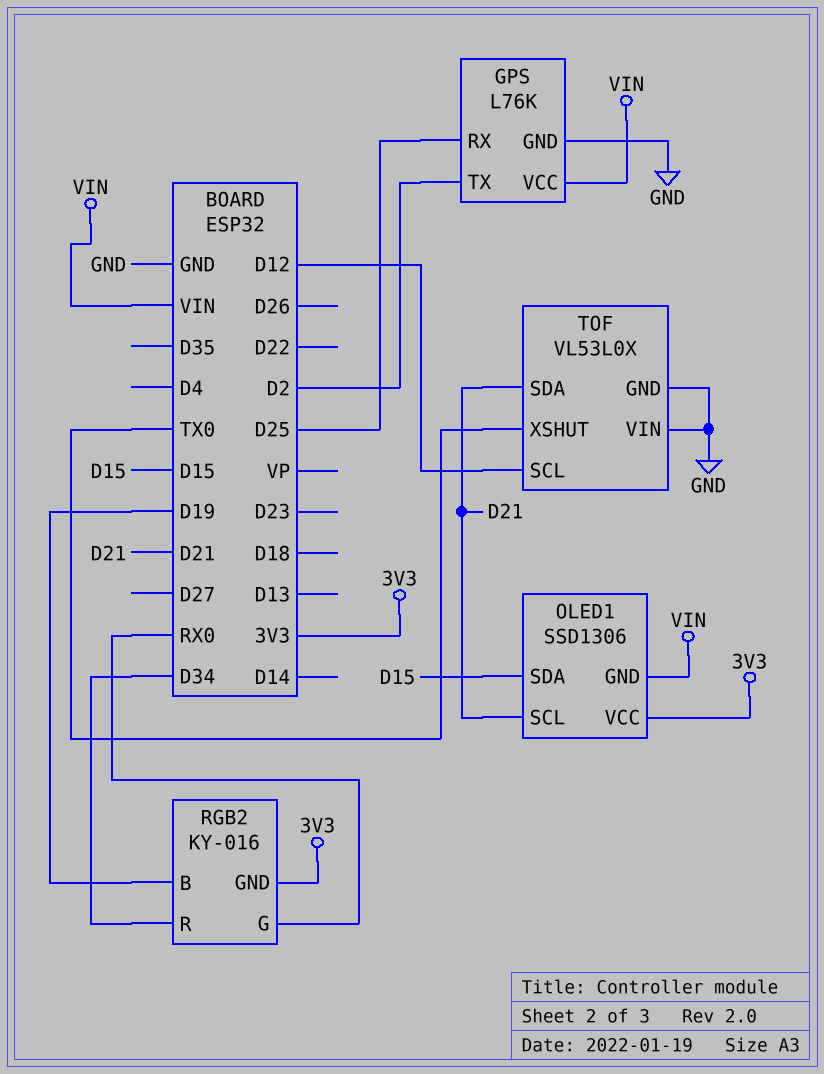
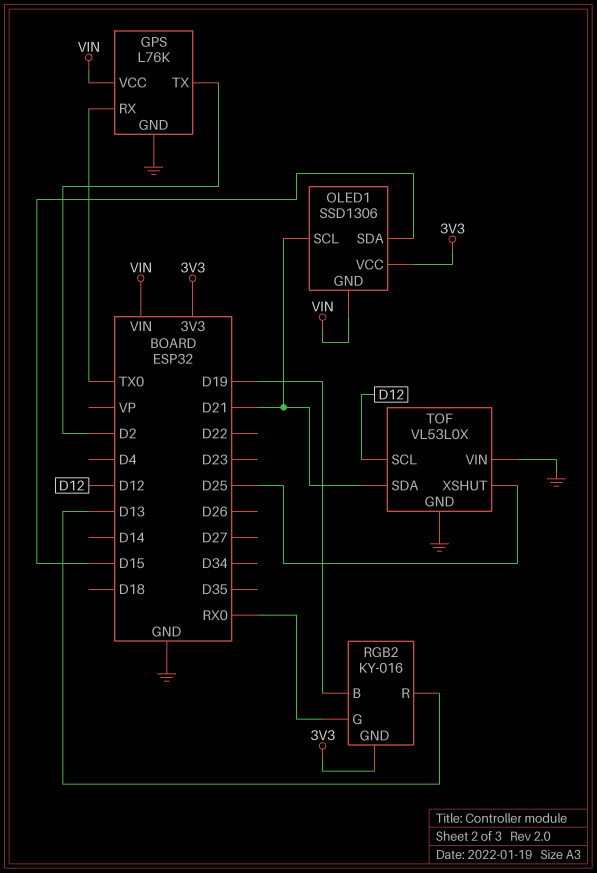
GPS pin RX: D25 -> TX0
RGB2 pin R: D34 -> D13
TOF pin XSHUT: TX0 -> D25

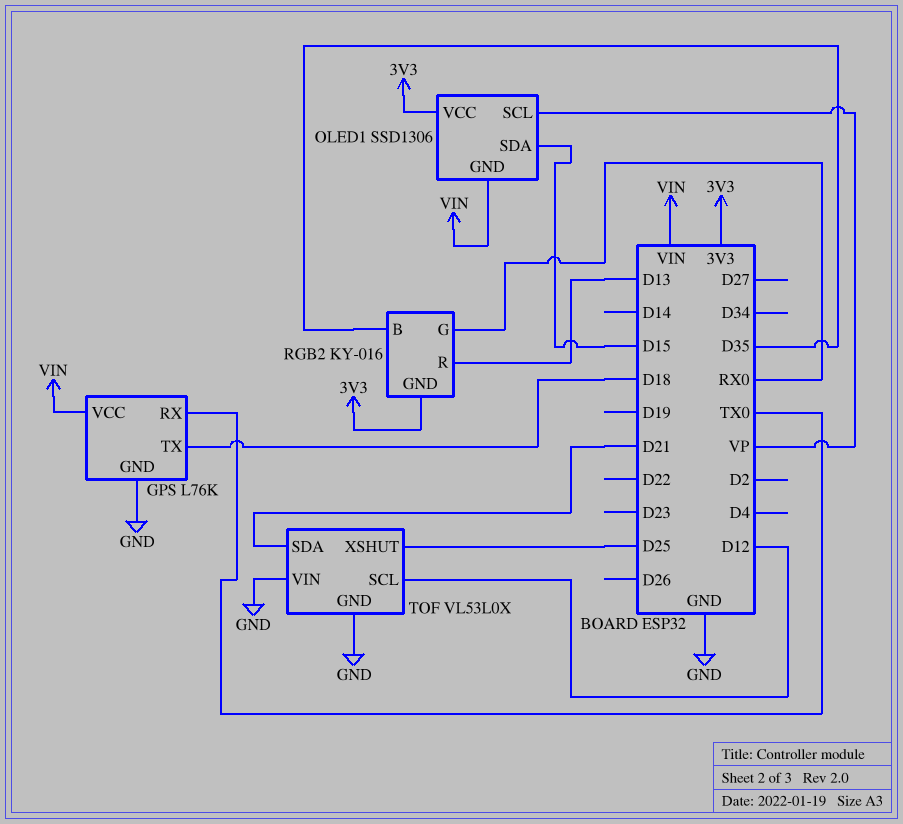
GPS pin TX: D2 -> D18
OLED1 pin SCL: D21 -> VP
RGB2 pin B: D19 -> D35

